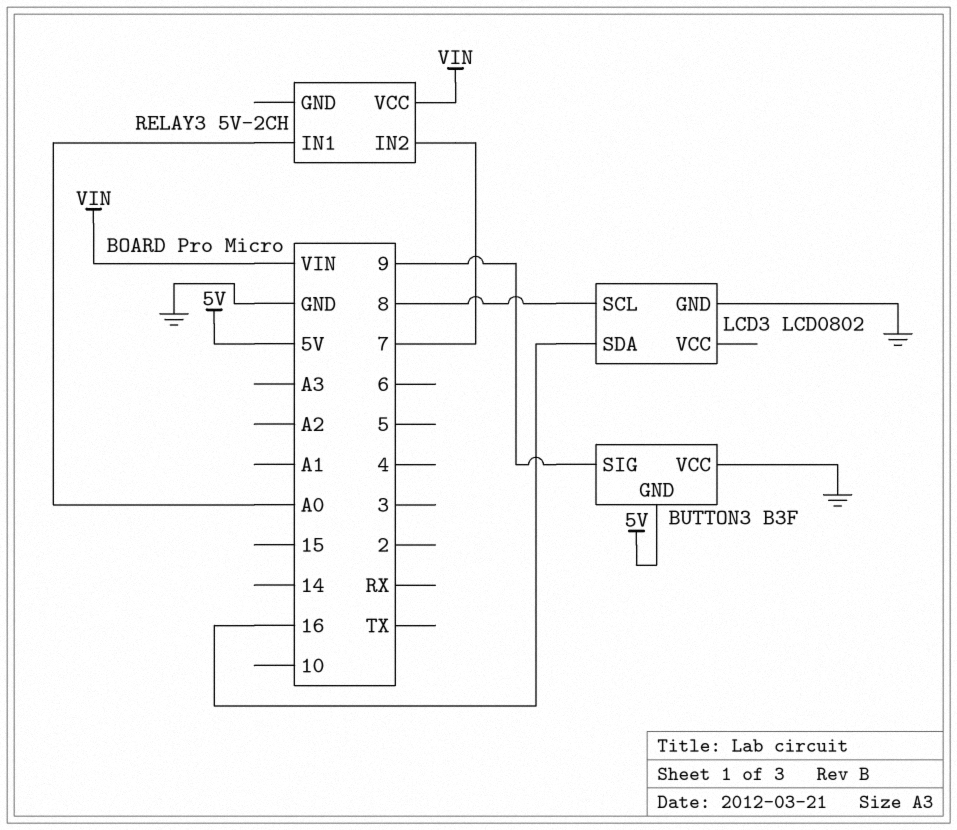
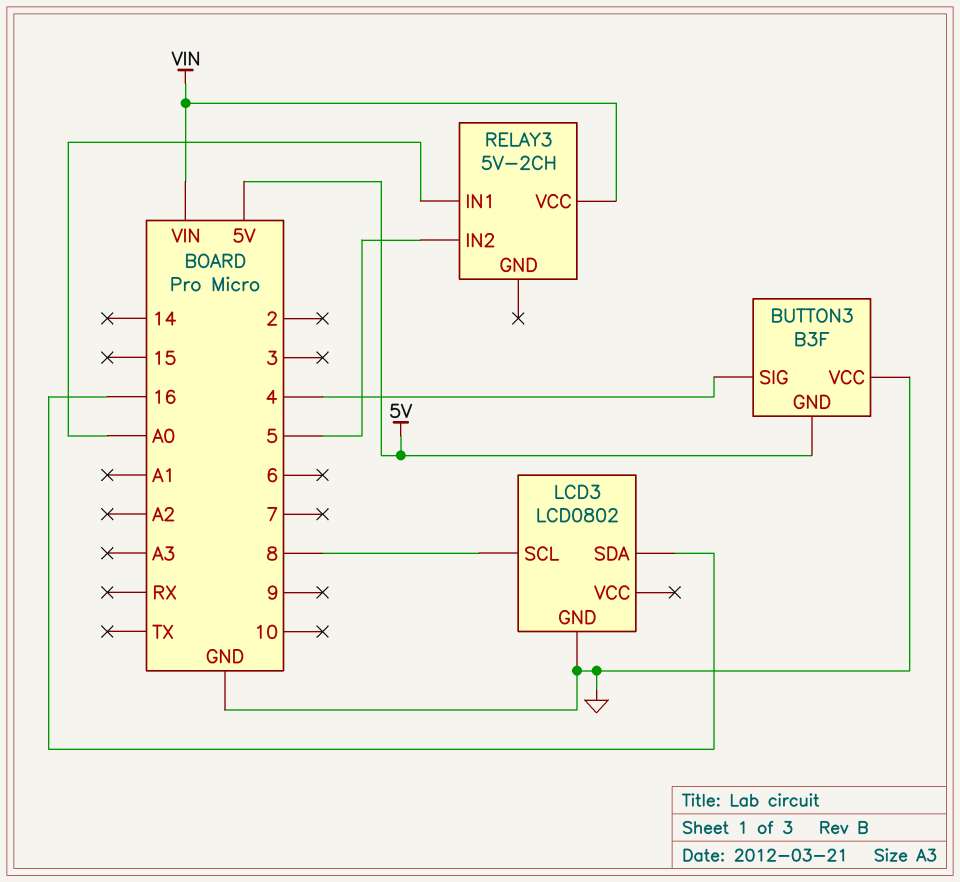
BUTTON3 pin SIG: 9 -> 4
RELAY3 pin IN2: 7 -> 5

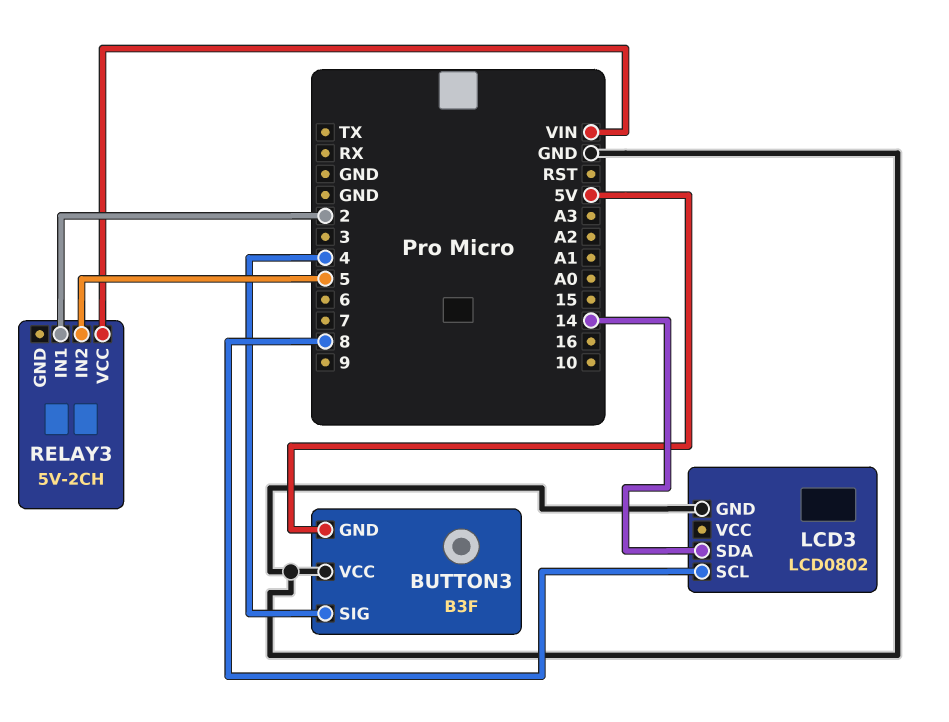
LCD3 pin SDA: 16 -> 14
RELAY3 pin IN1: A0 -> 2

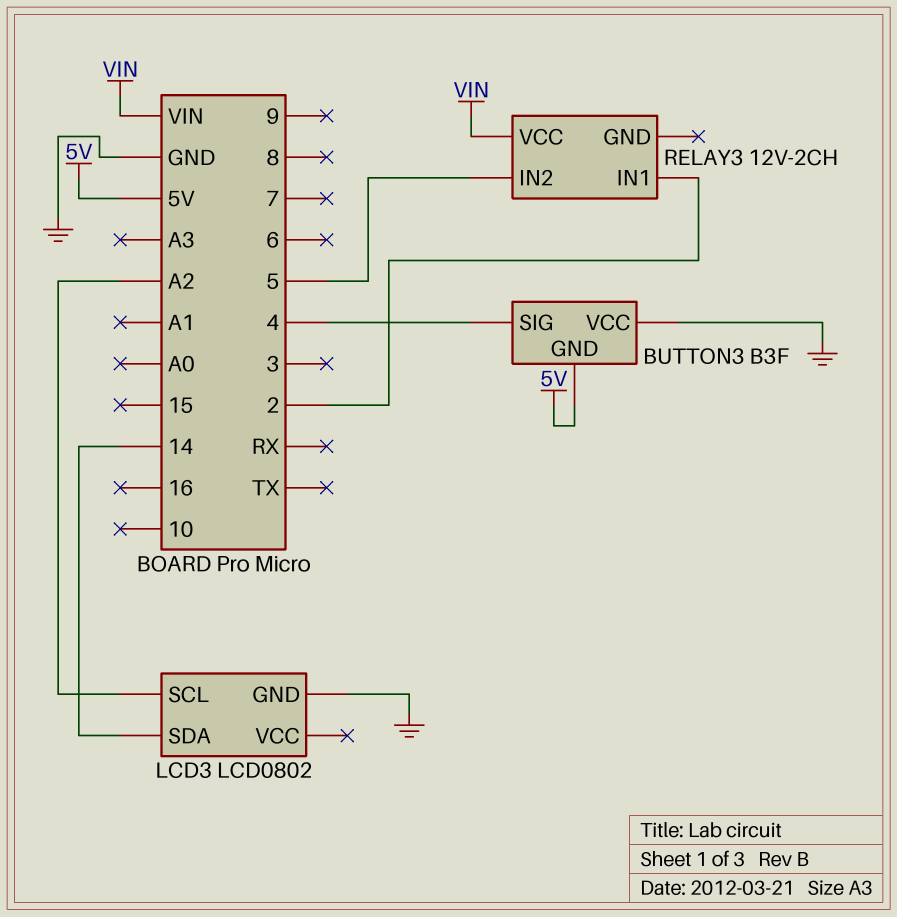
LCD3 pin SCL: 8 -> A2
RELAY3: 5V-2CH -> 12V-2CH

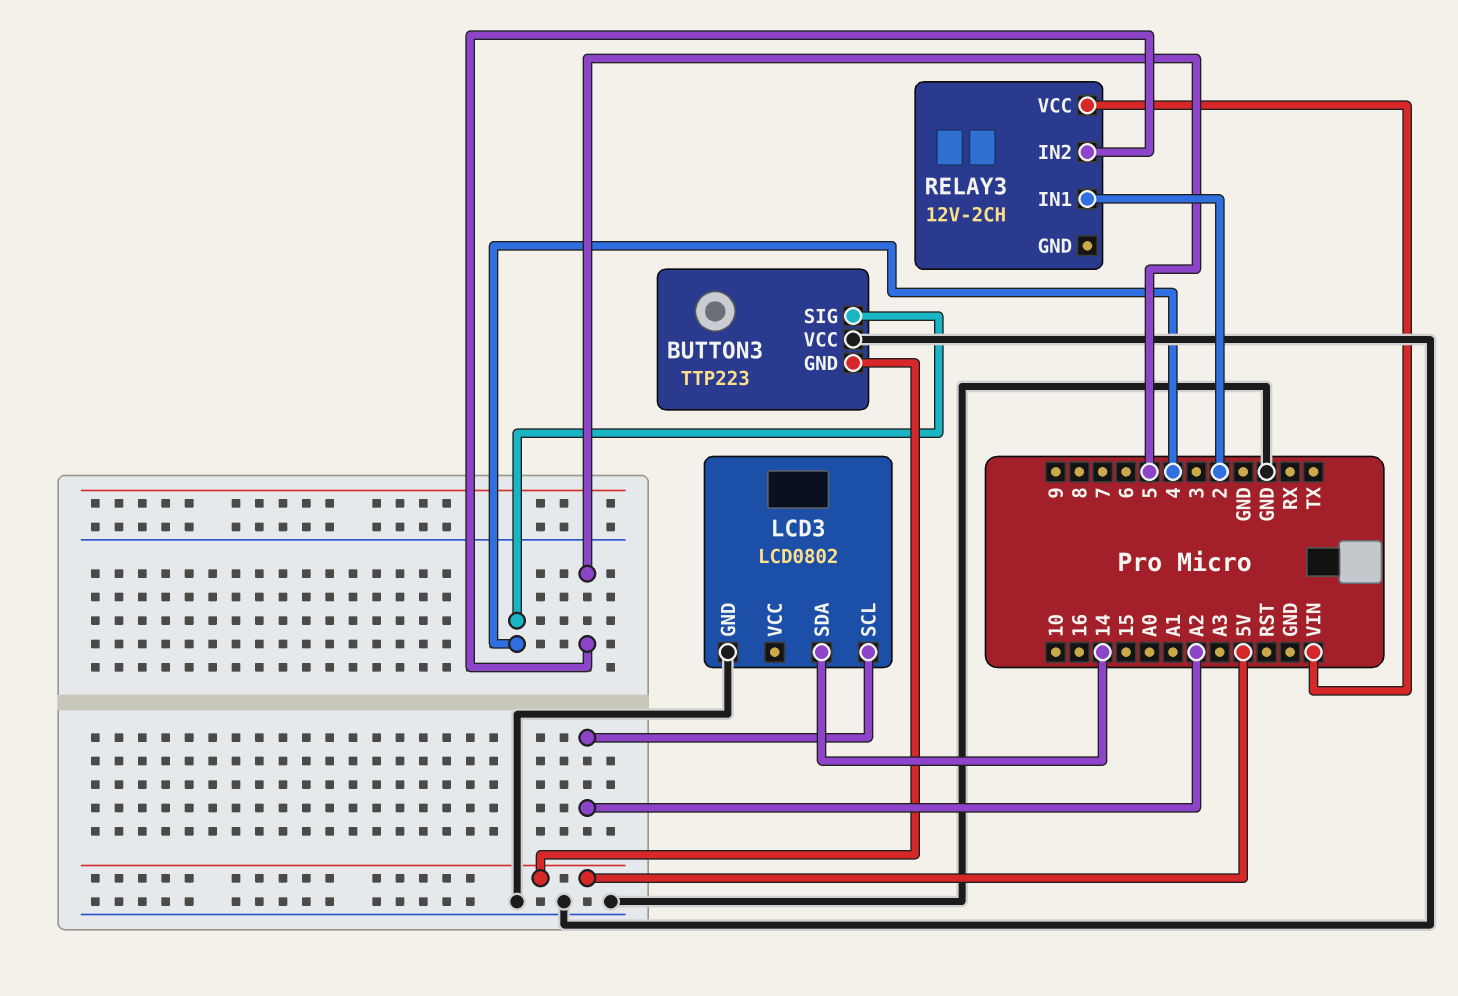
BUTTON3: B3F -> TTP223

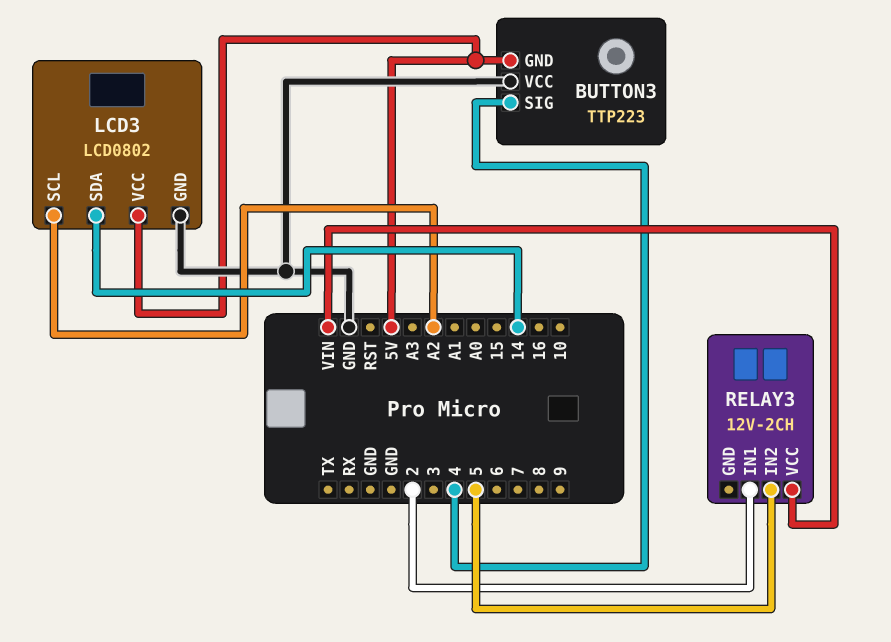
LCD3 pin VCC: none -> 5V

